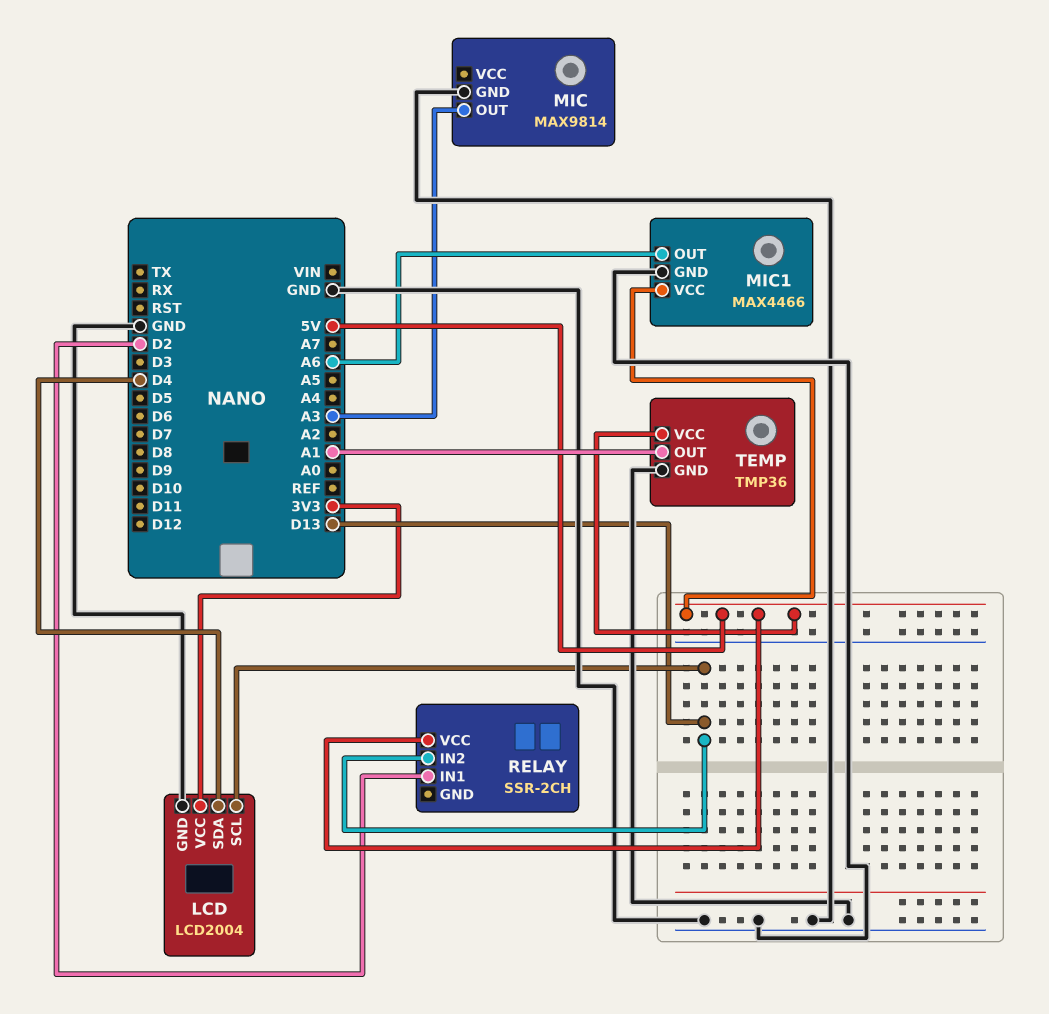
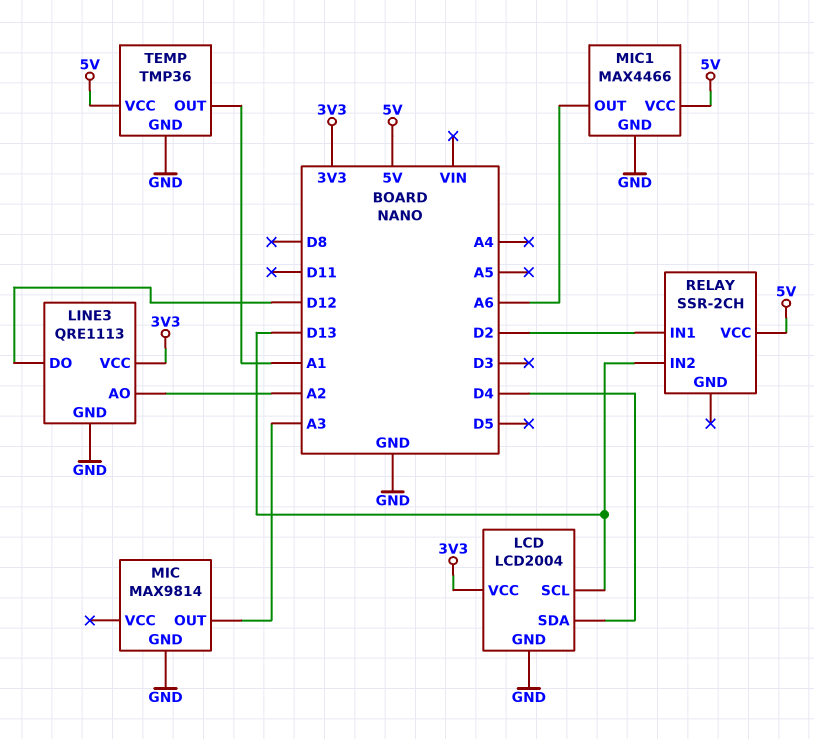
LINE3: none -> QRE1113
LINE3 pin AO: none -> A2
LINE3 pin DO: none -> D12
LINE3 pin GND: none -> GND
LINE3 pin VCC: none -> 3V3

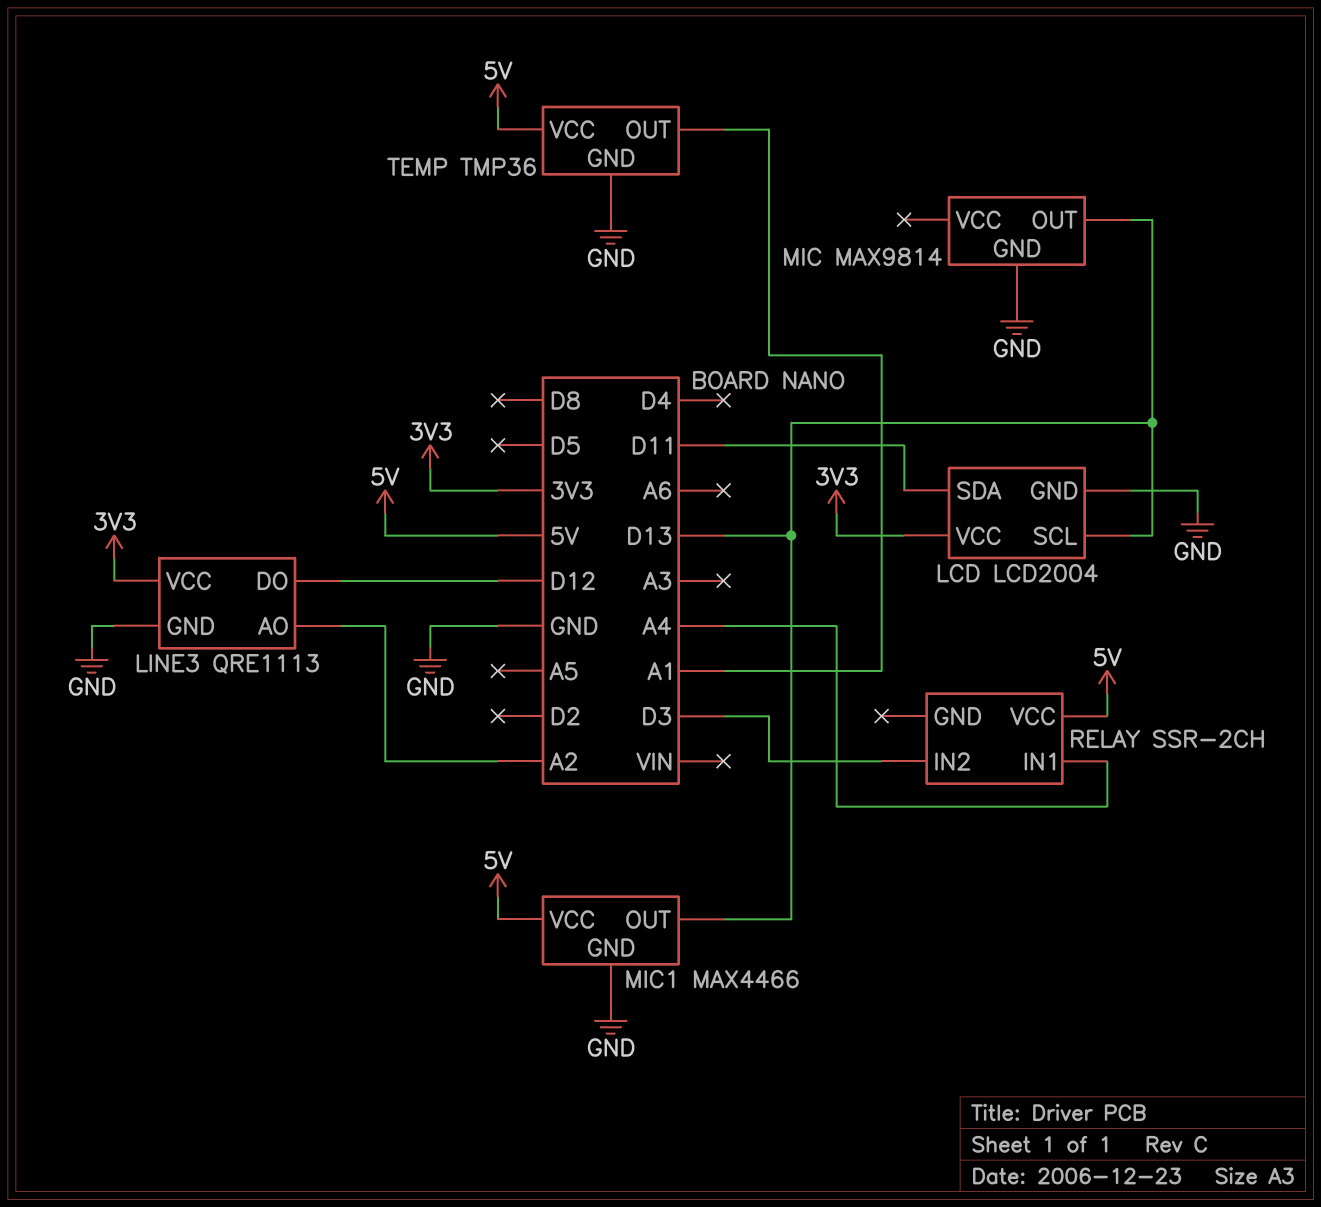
LCD pin SDA: D4 -> D11
MIC pin OUT: A3 -> D13
MIC1 pin OUT: A6 -> D13
RELAY pin IN1: D2 -> A4
RELAY pin IN2: D13 -> D3

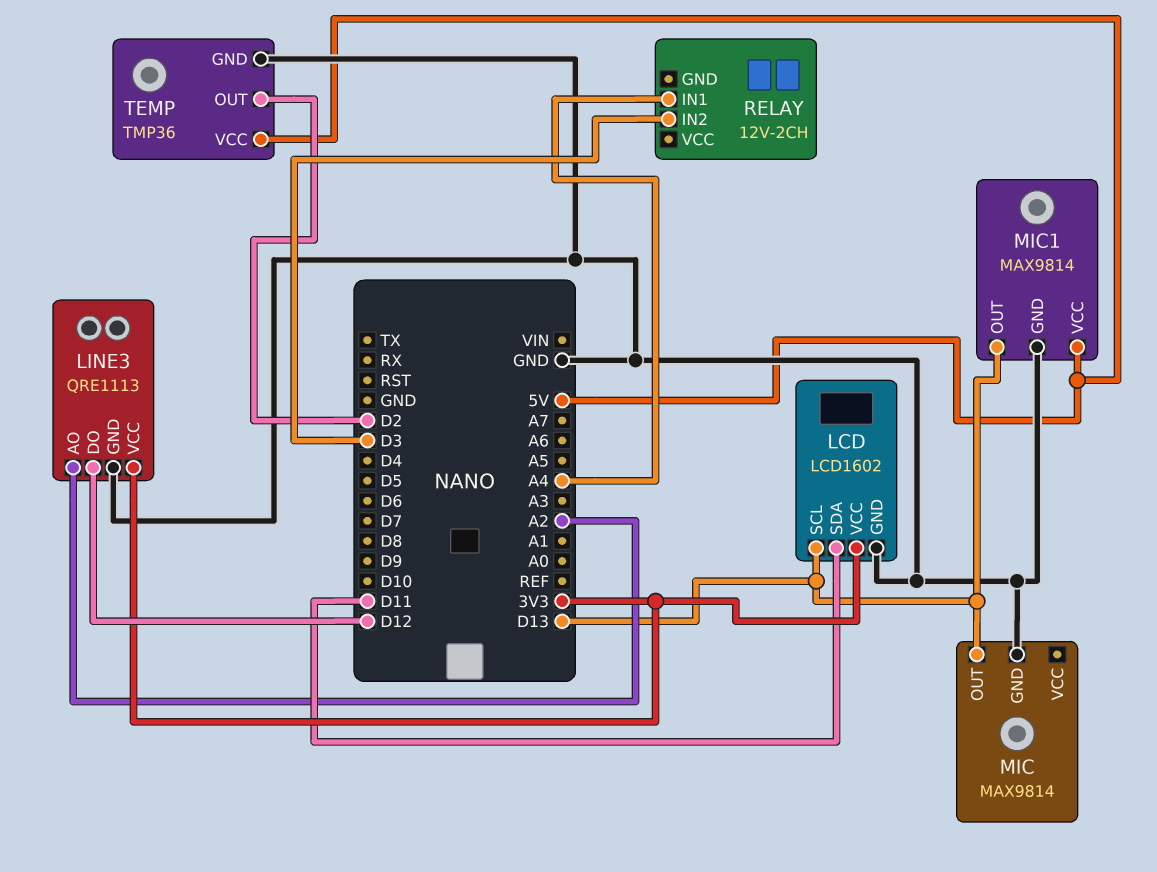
LCD: LCD2004 -> LCD1602
MIC1: MAX4466 -> MAX9814
RELAY: SSR-2CH -> 12V-2CH
RELAY pin VCC: 5V -> none
TEMP pin OUT: A1 -> D2

